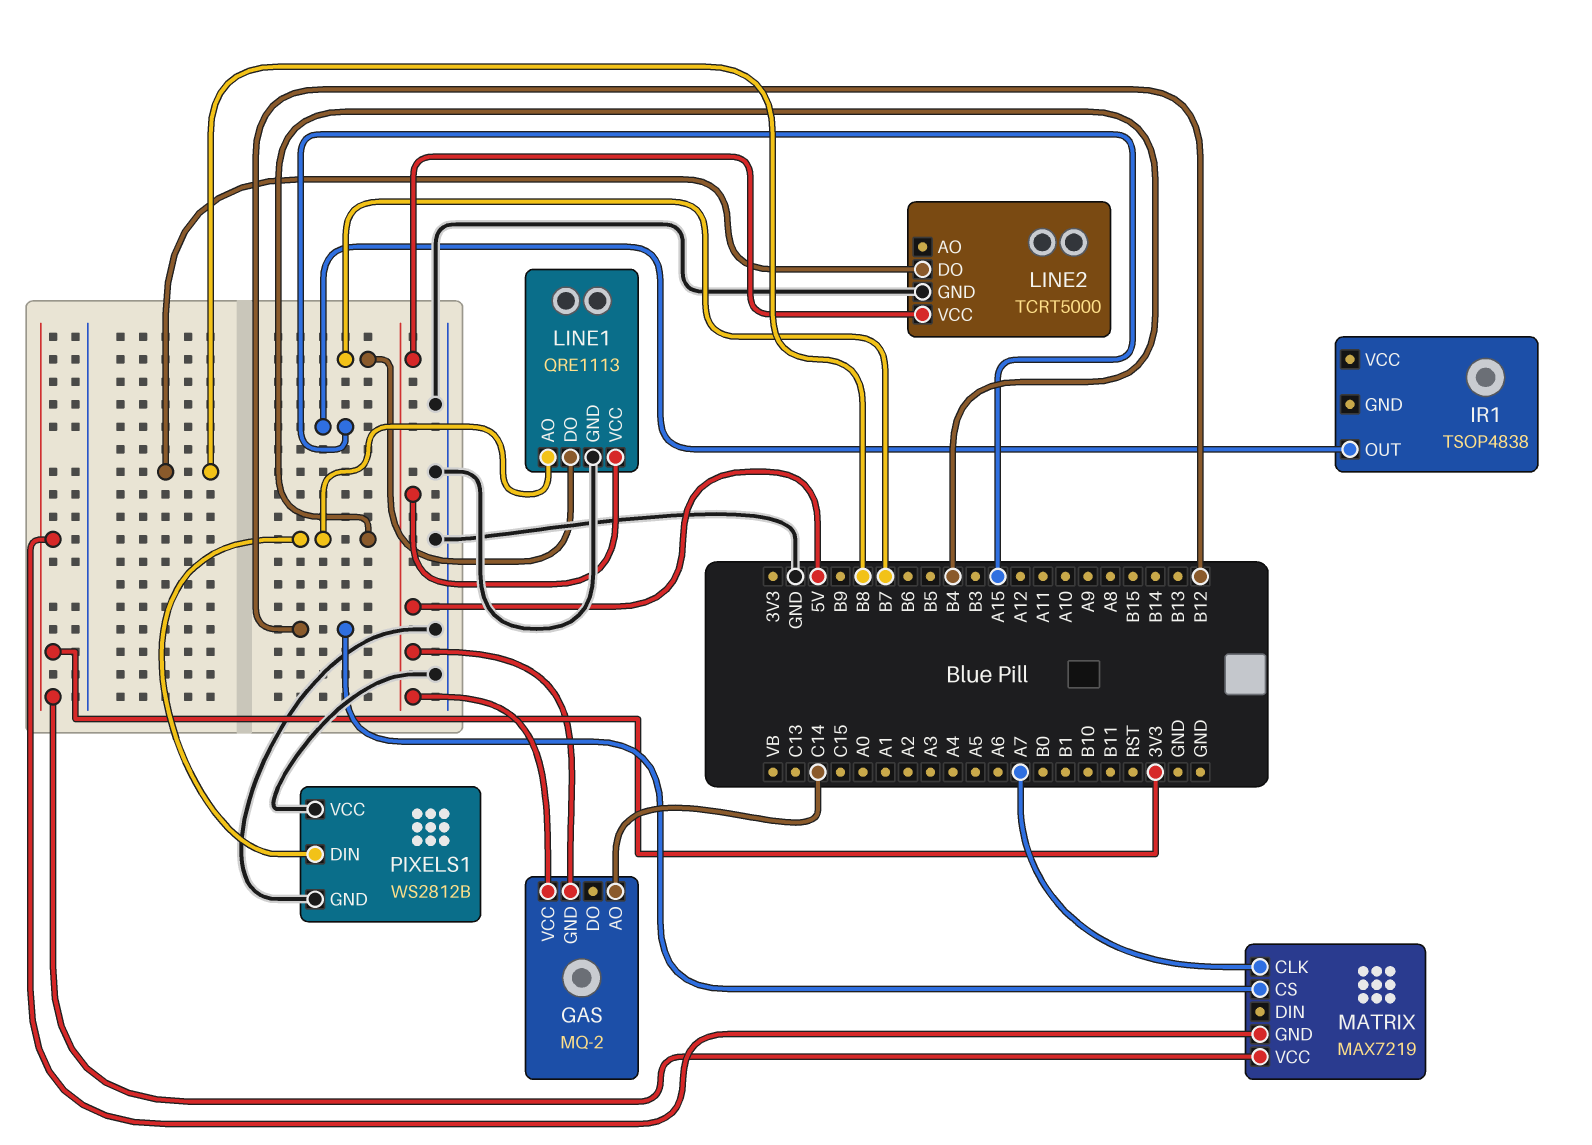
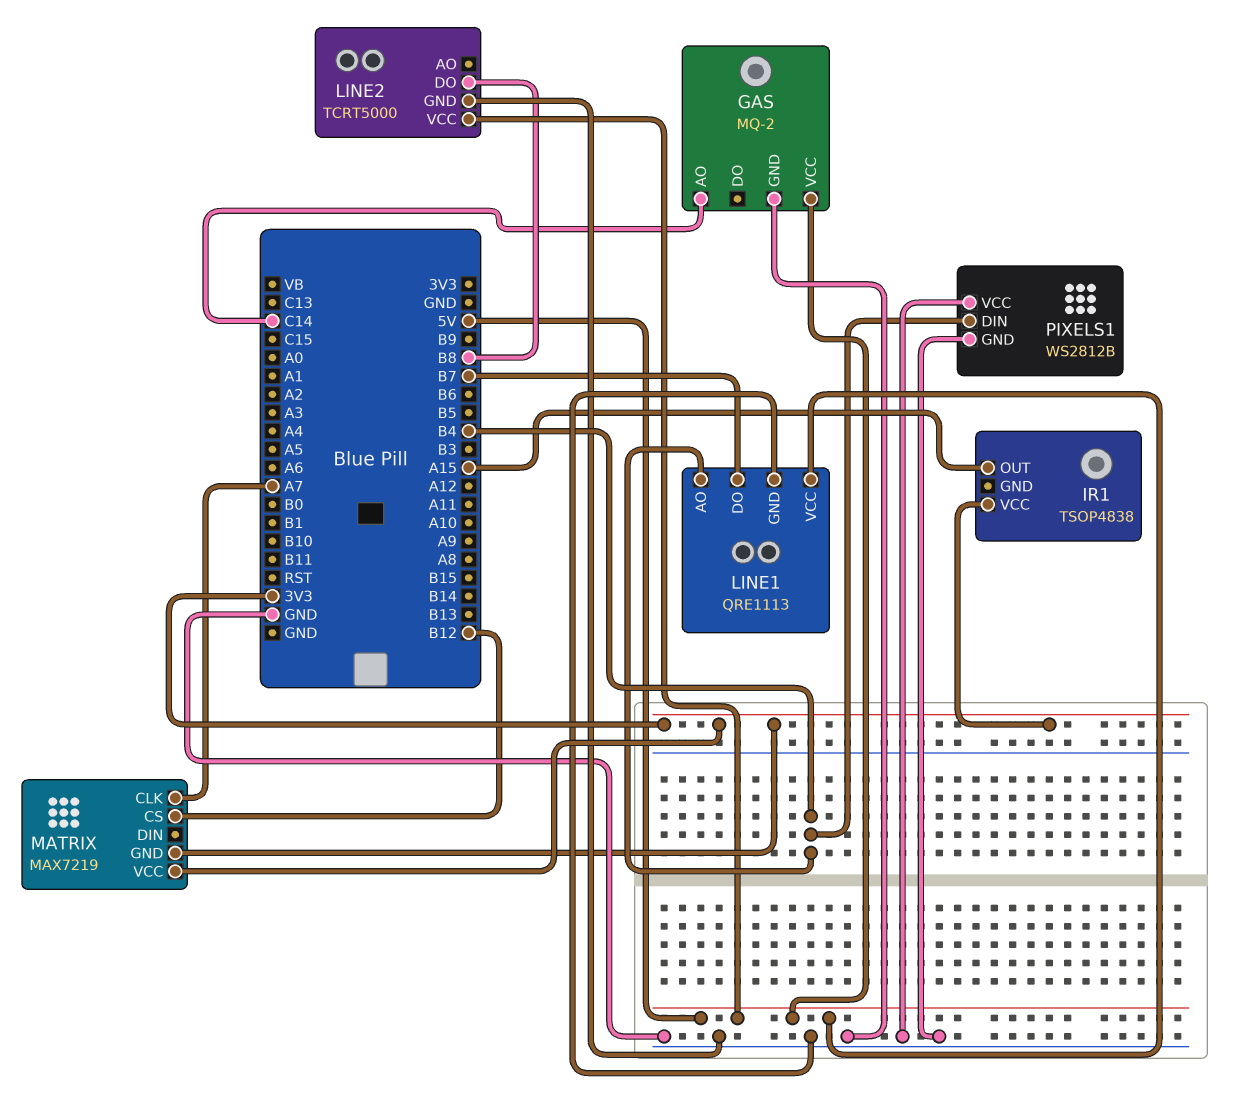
GAS pin GND: 5V -> GND
IR1 pin VCC: none -> 3V3

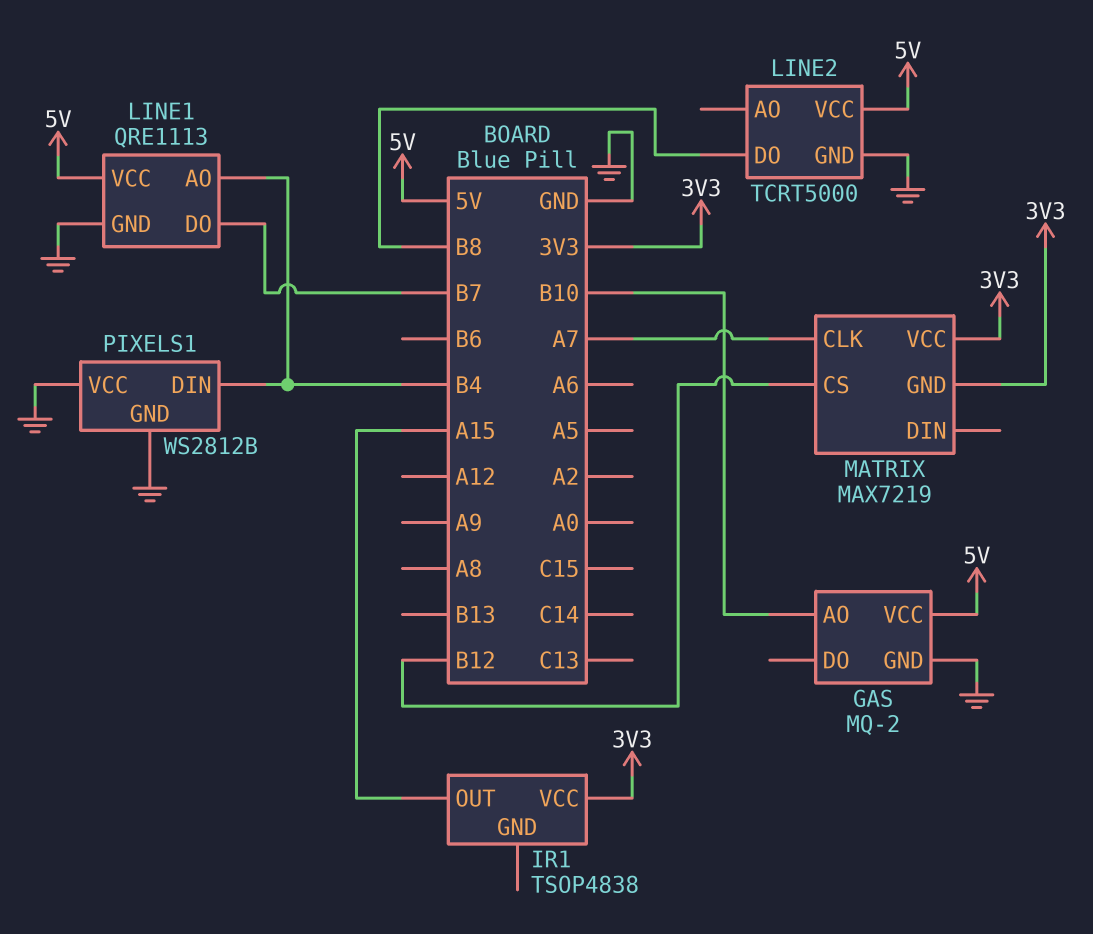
GAS pin AO: C14 -> B10

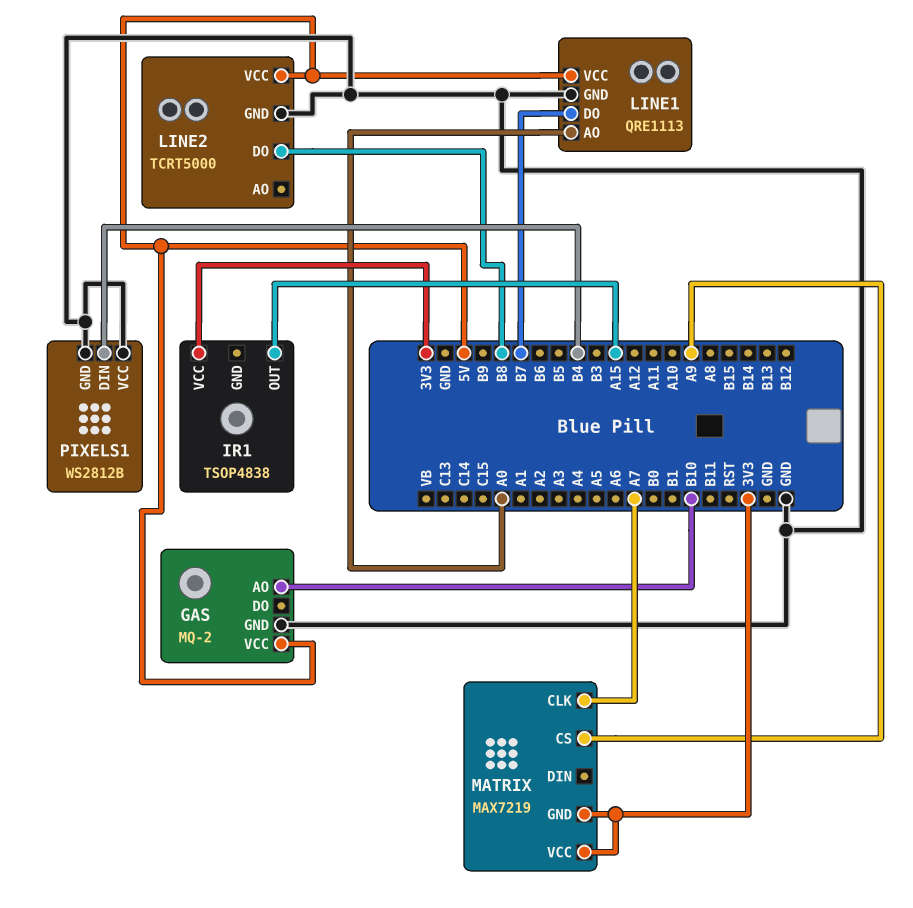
LINE1 pin AO: B4 -> A0
MATRIX pin CS: B12 -> A9

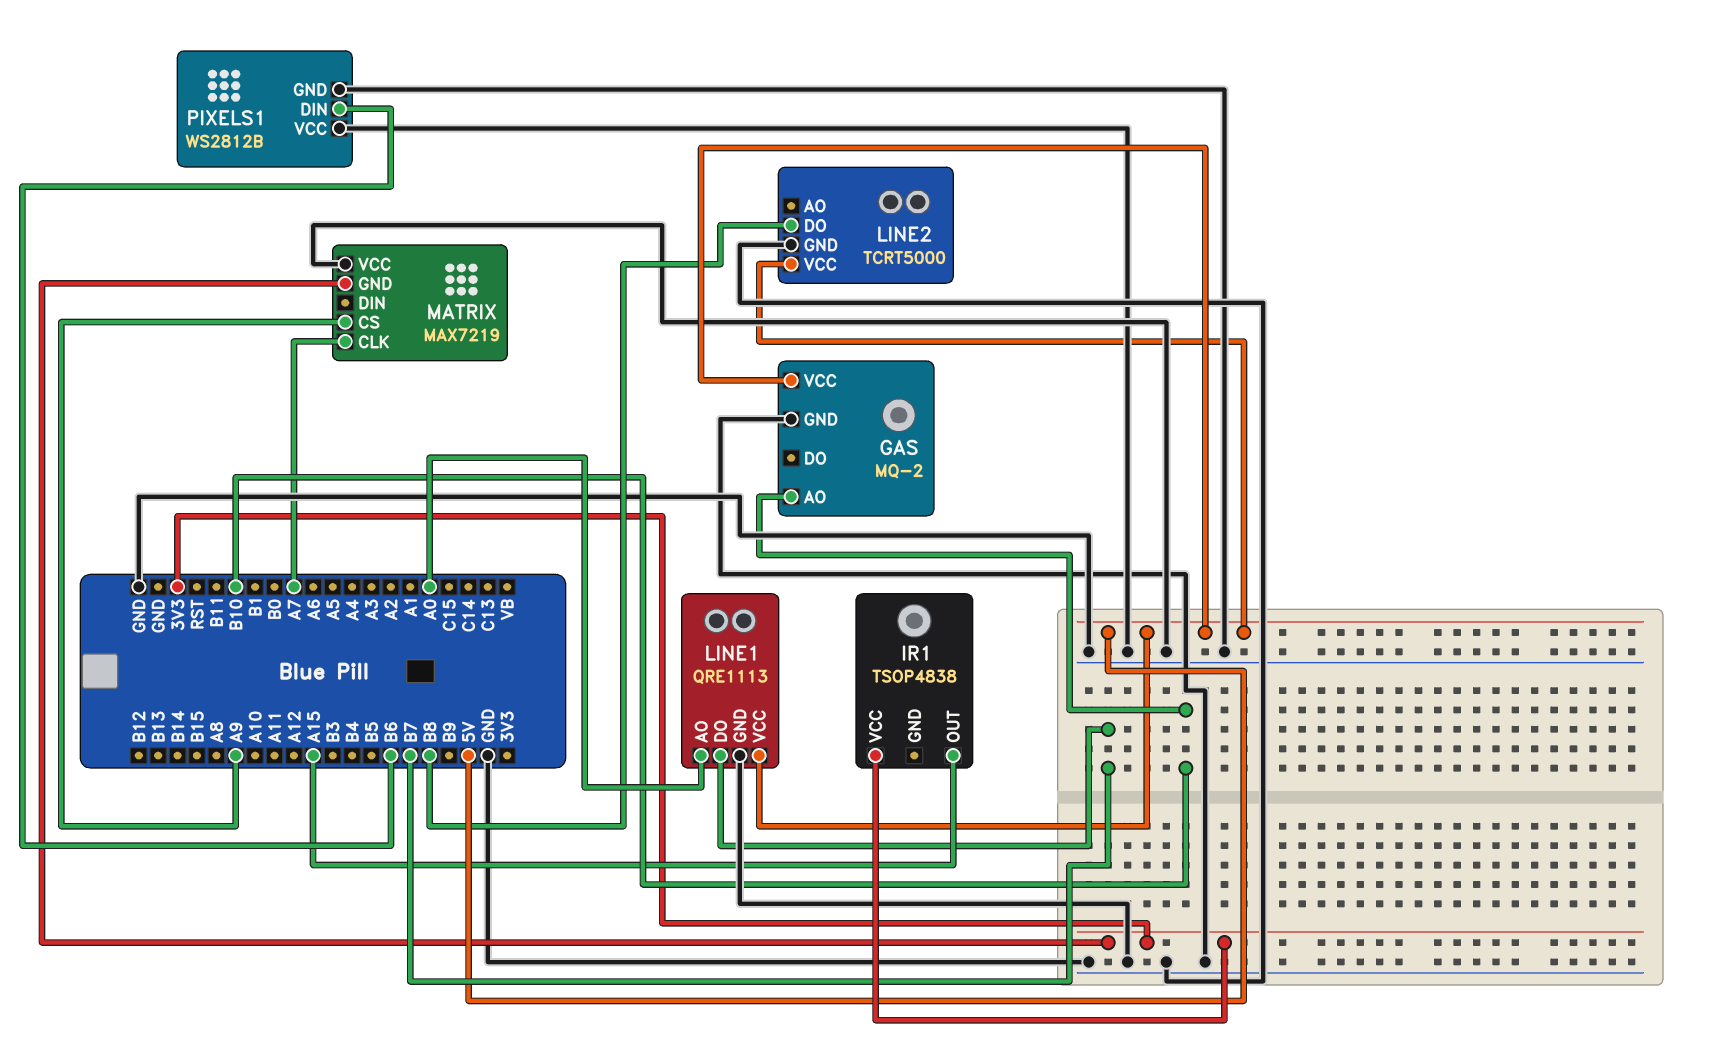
MATRIX pin VCC: 3V3 -> GND
PIXELS1 pin DIN: B4 -> B6

